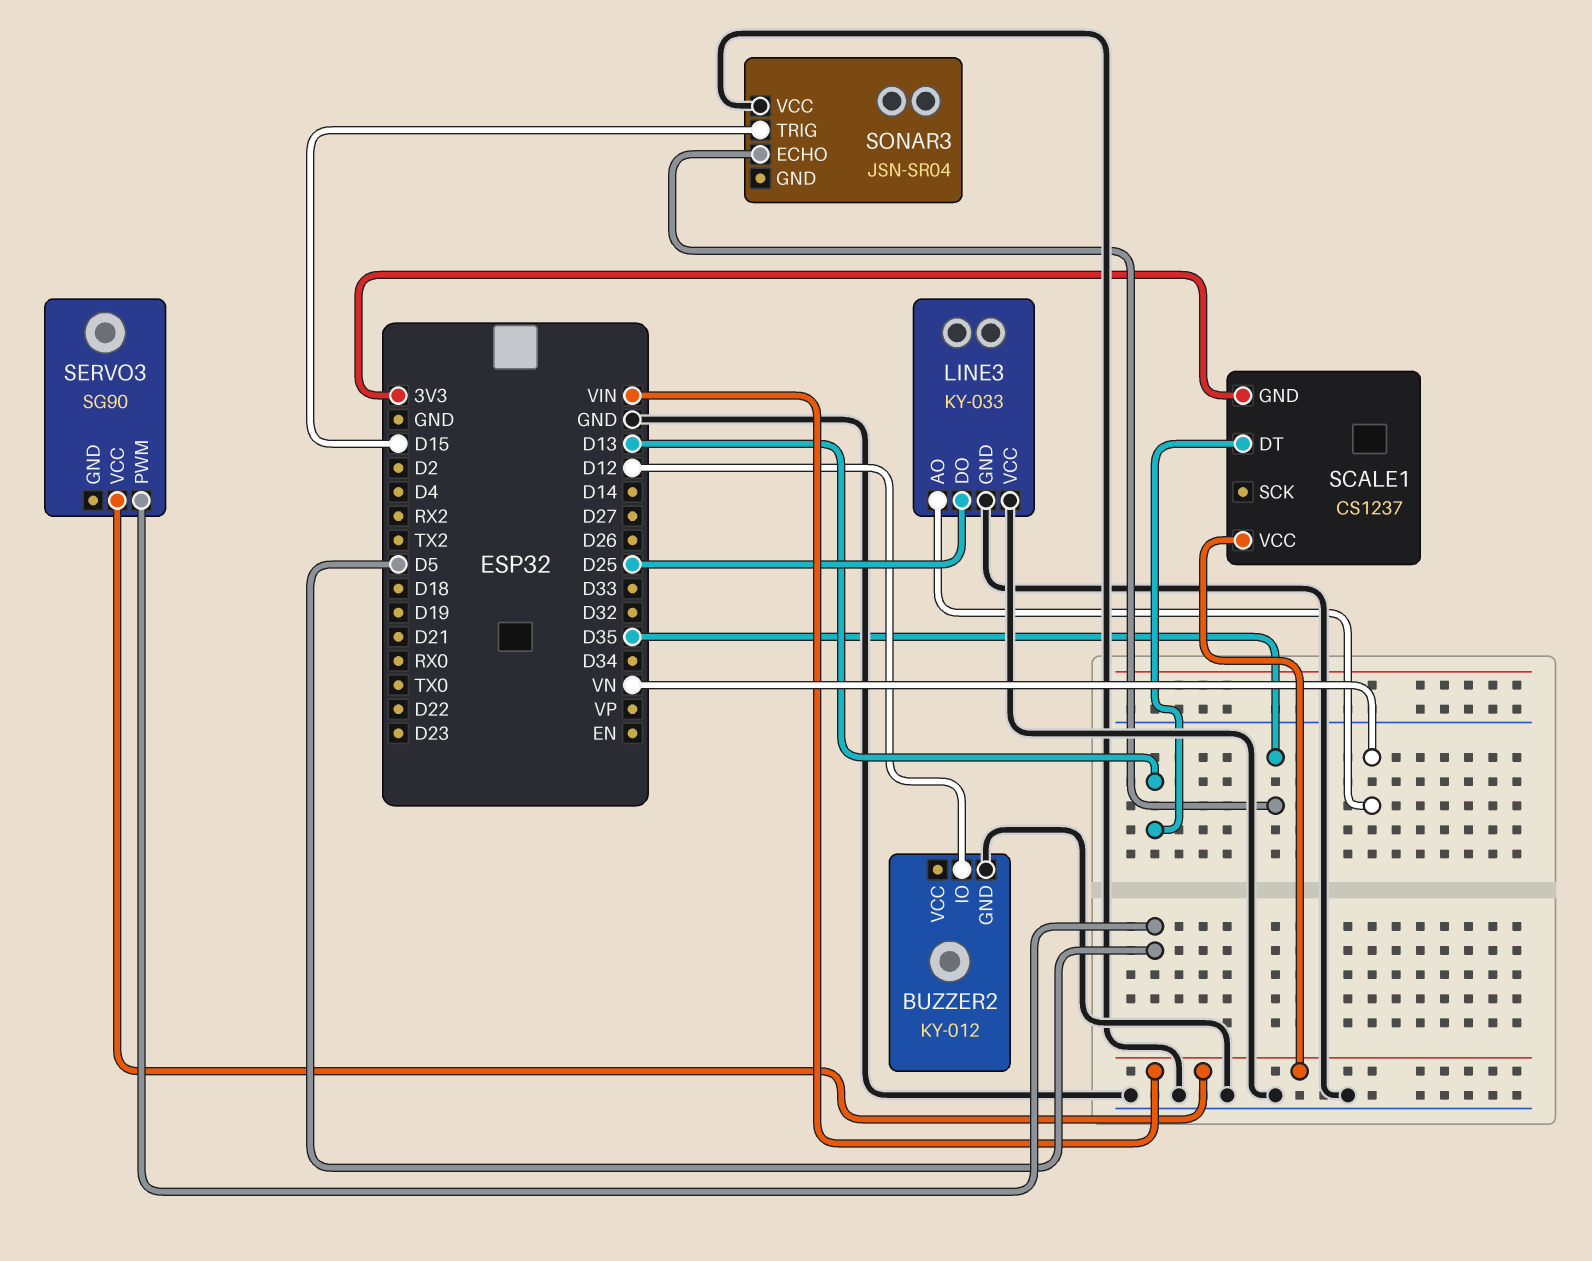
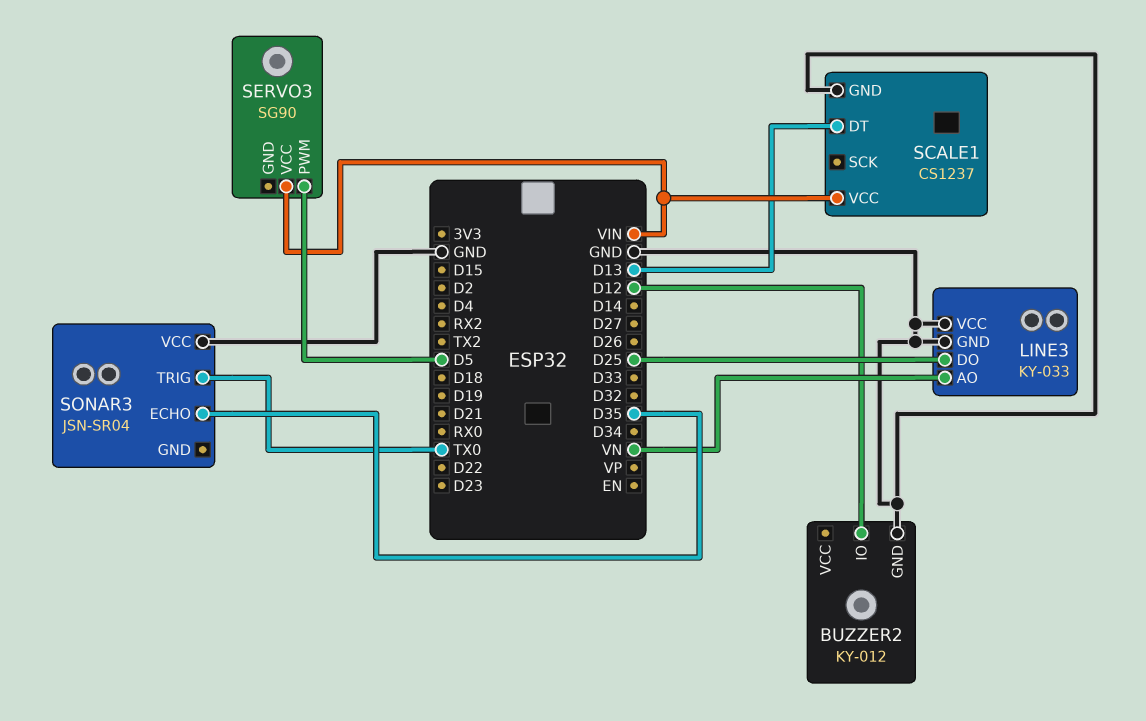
SCALE1 pin GND: 3V3 -> GND
SONAR3 pin TRIG: D15 -> TX0

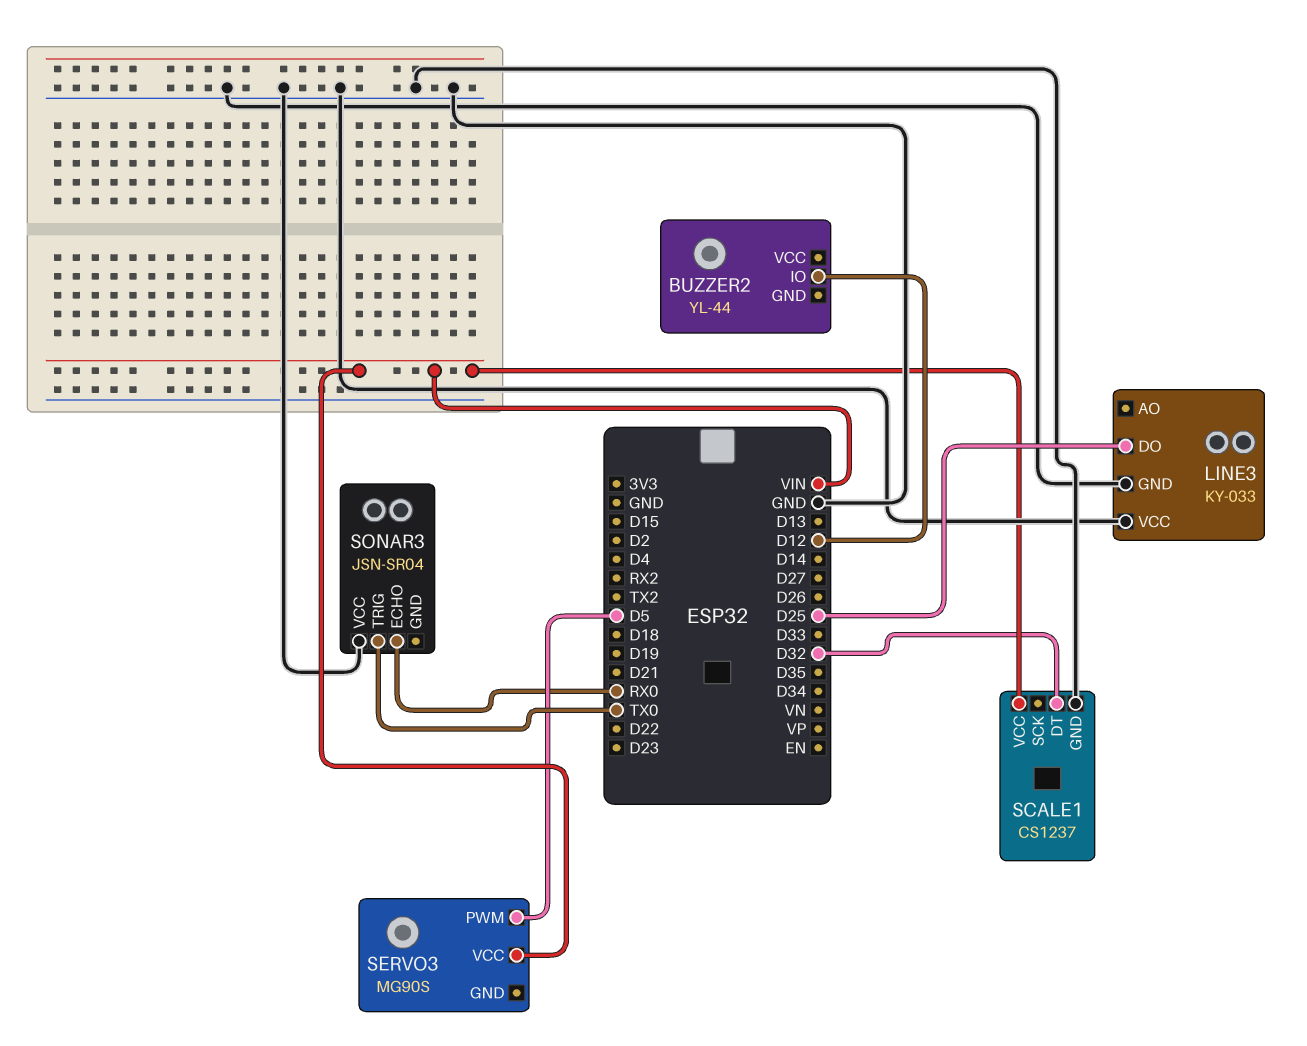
BUZZER2: KY-012 -> YL-44
BUZZER2 pin GND: GND -> none
LINE3 pin AO: VN -> none
SCALE1 pin DT: D13 -> D32
SERVO3: SG90 -> MG90S
SONAR3 pin ECHO: D35 -> RX0

